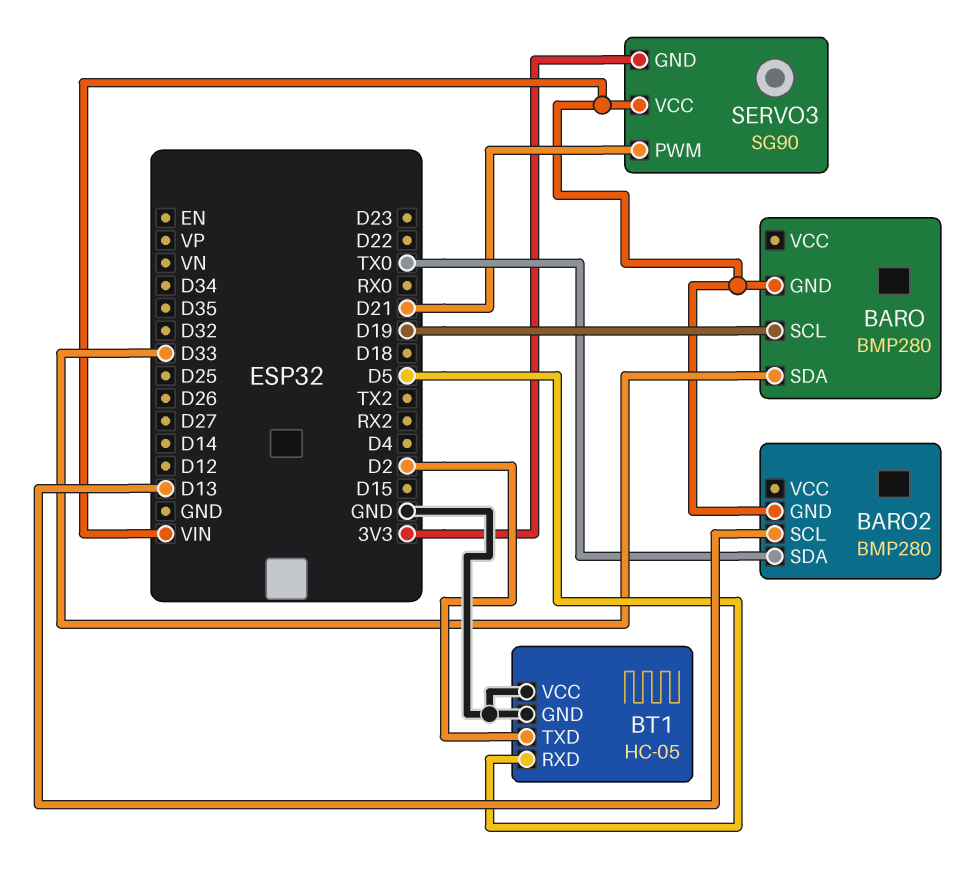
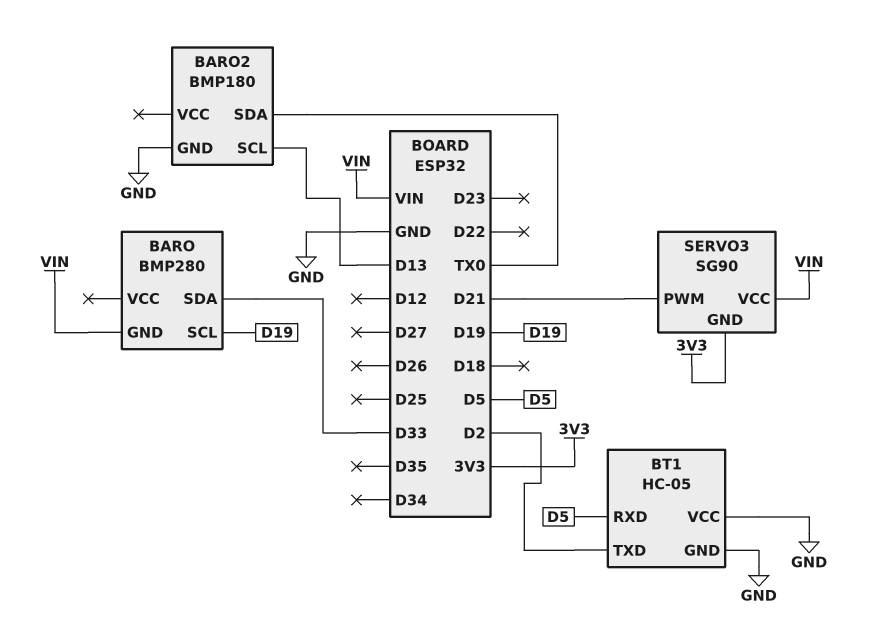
BARO2: BMP280 -> BMP180
BARO2 pin GND: VIN -> GND

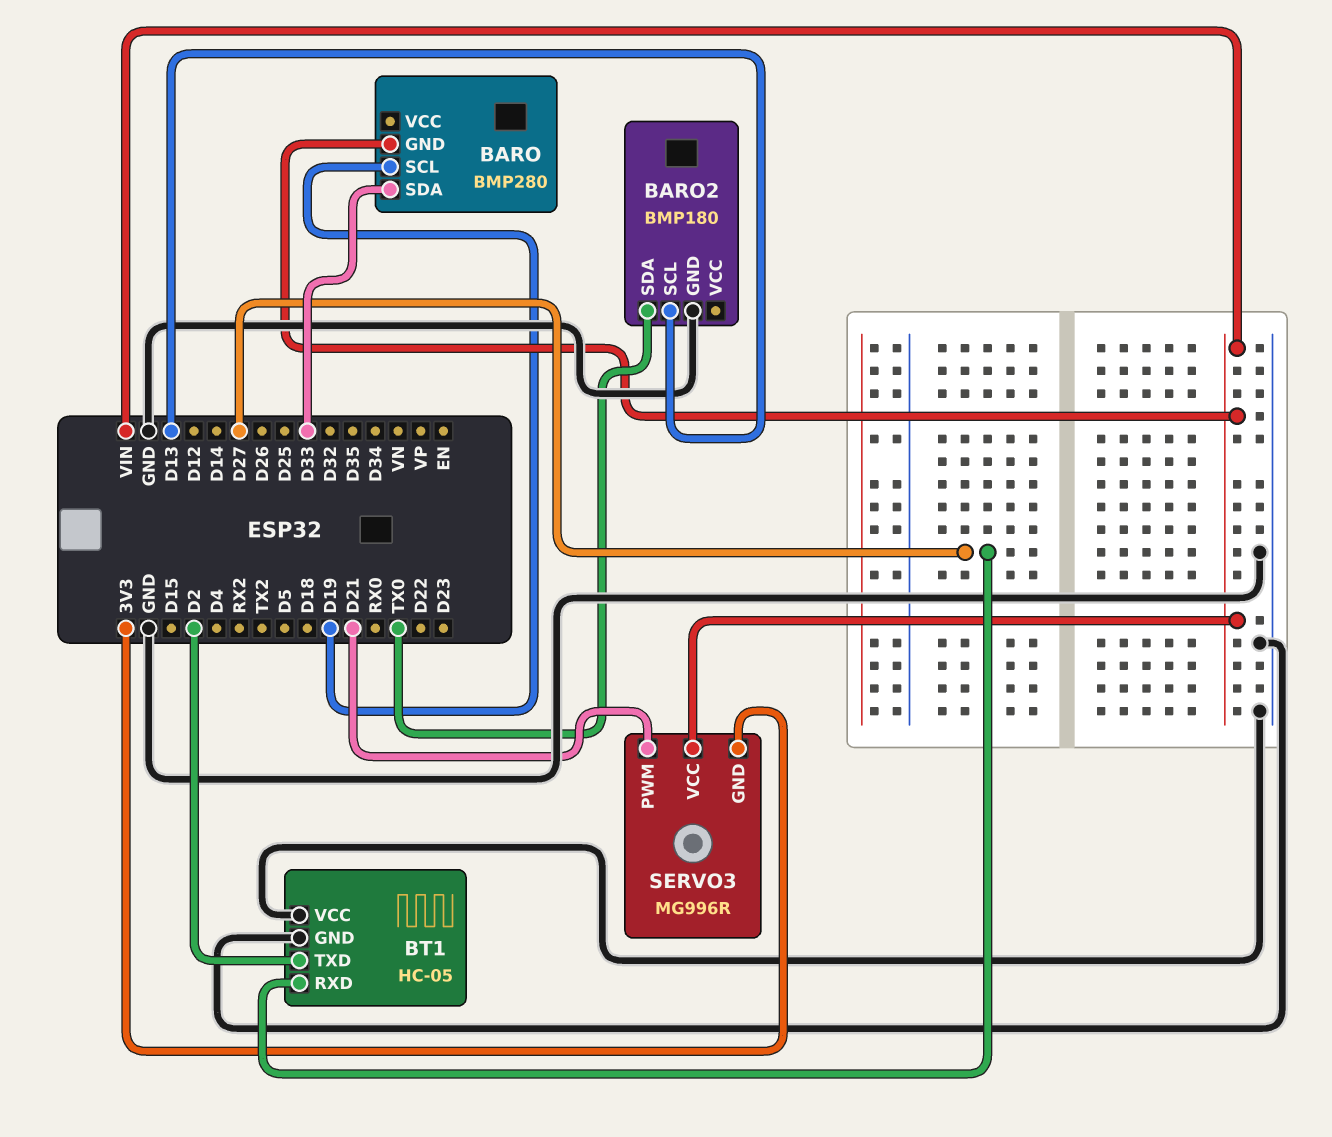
BT1 pin RXD: D5 -> D27
SERVO3: SG90 -> MG996R

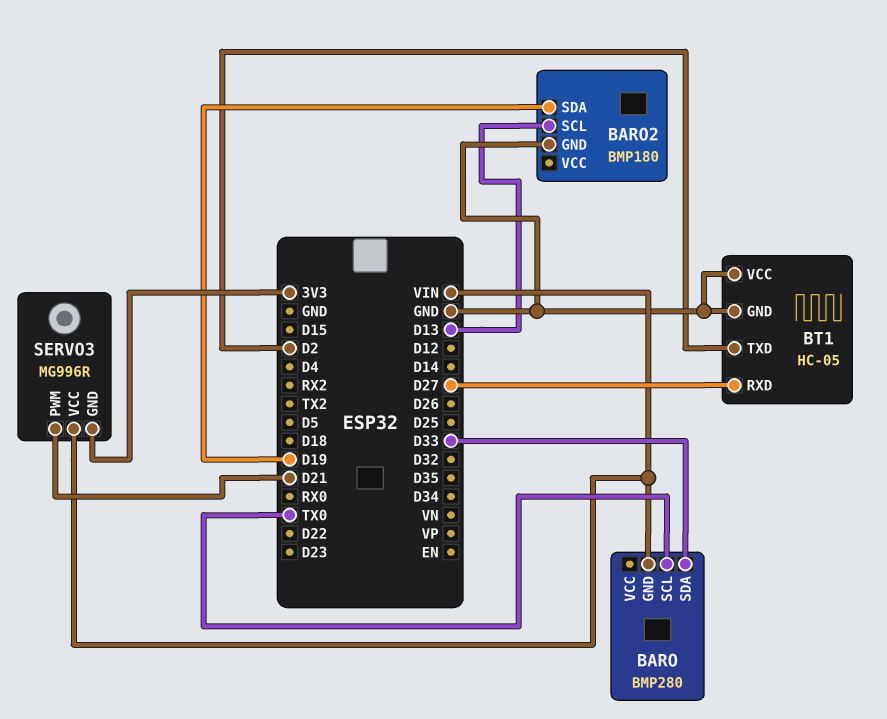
BARO pin SCL: D19 -> TX0
BARO2 pin SDA: TX0 -> D19

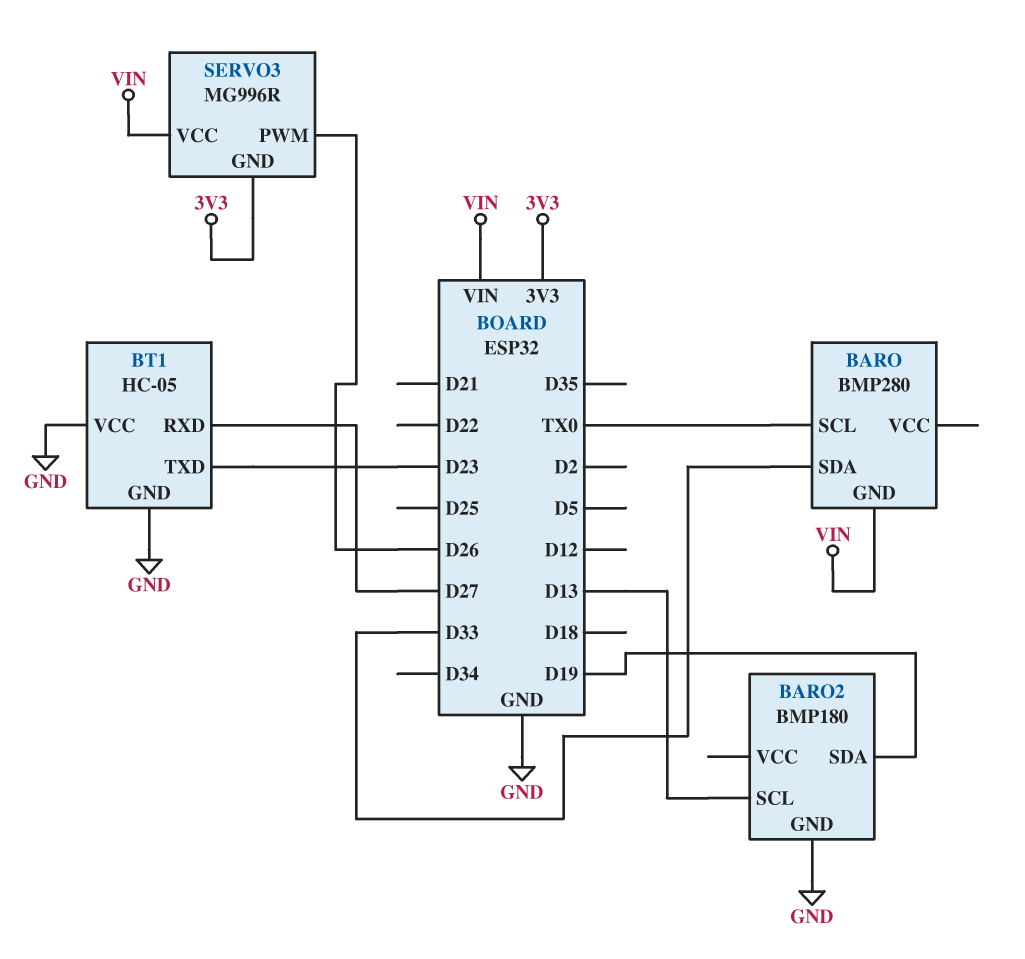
BT1 pin TXD: D2 -> D23
SERVO3 pin PWM: D21 -> D26

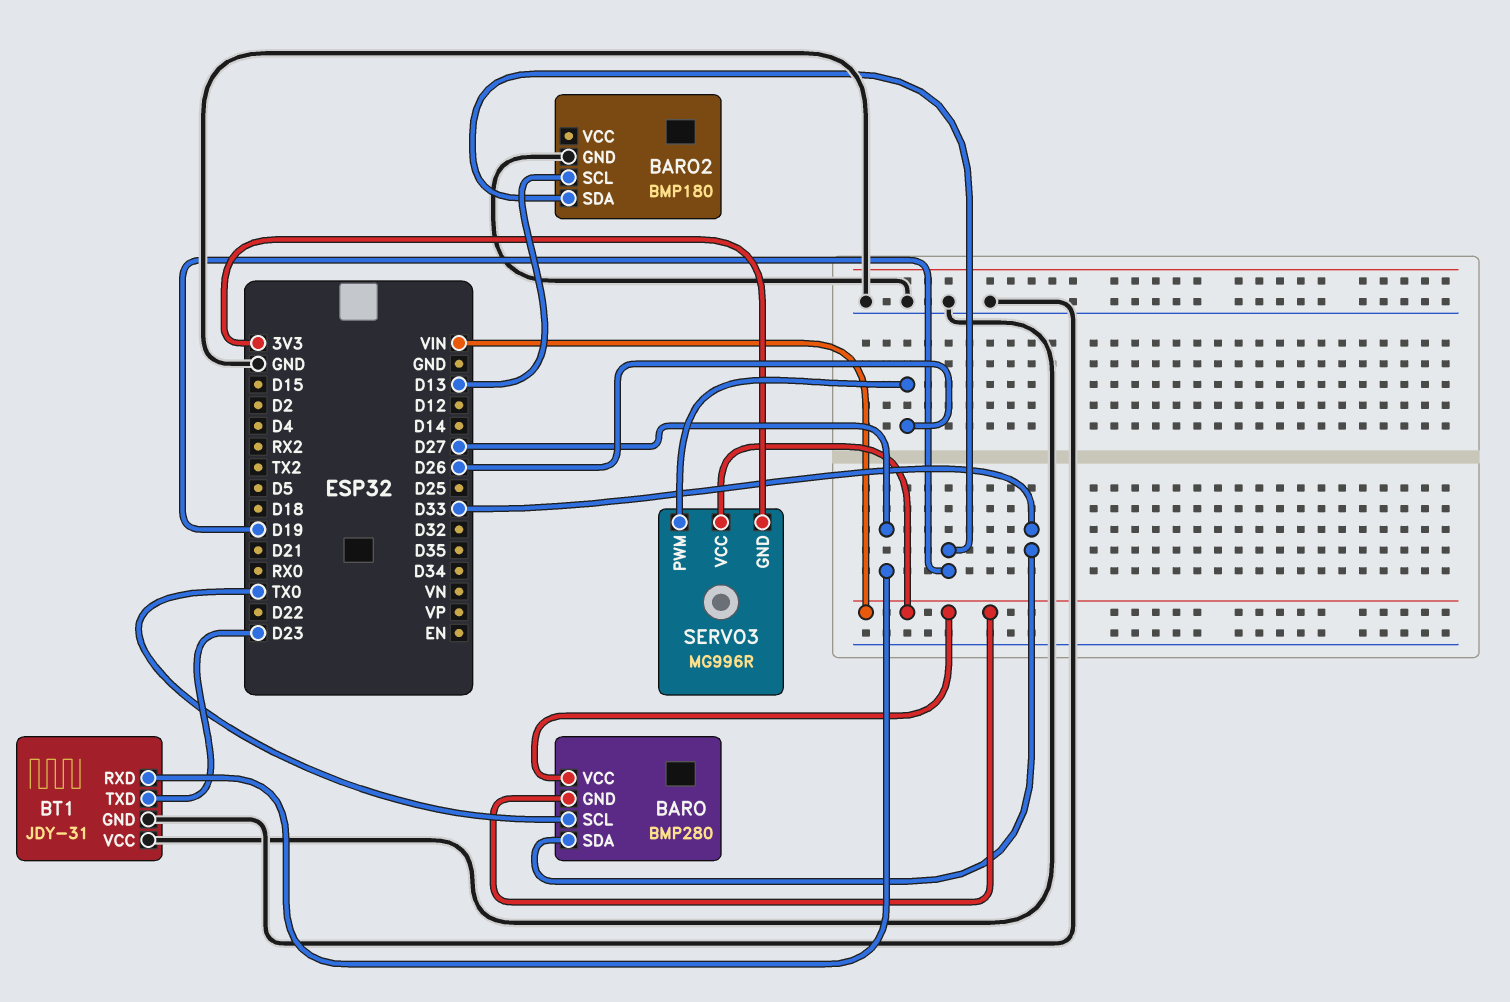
BARO pin VCC: none -> VIN
BT1: HC-05 -> JDY-31

